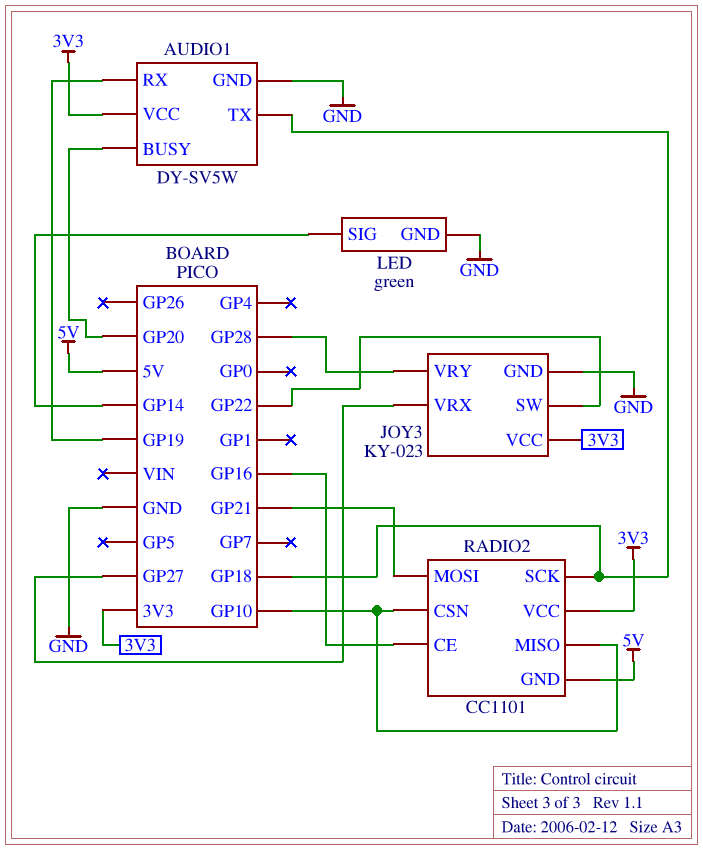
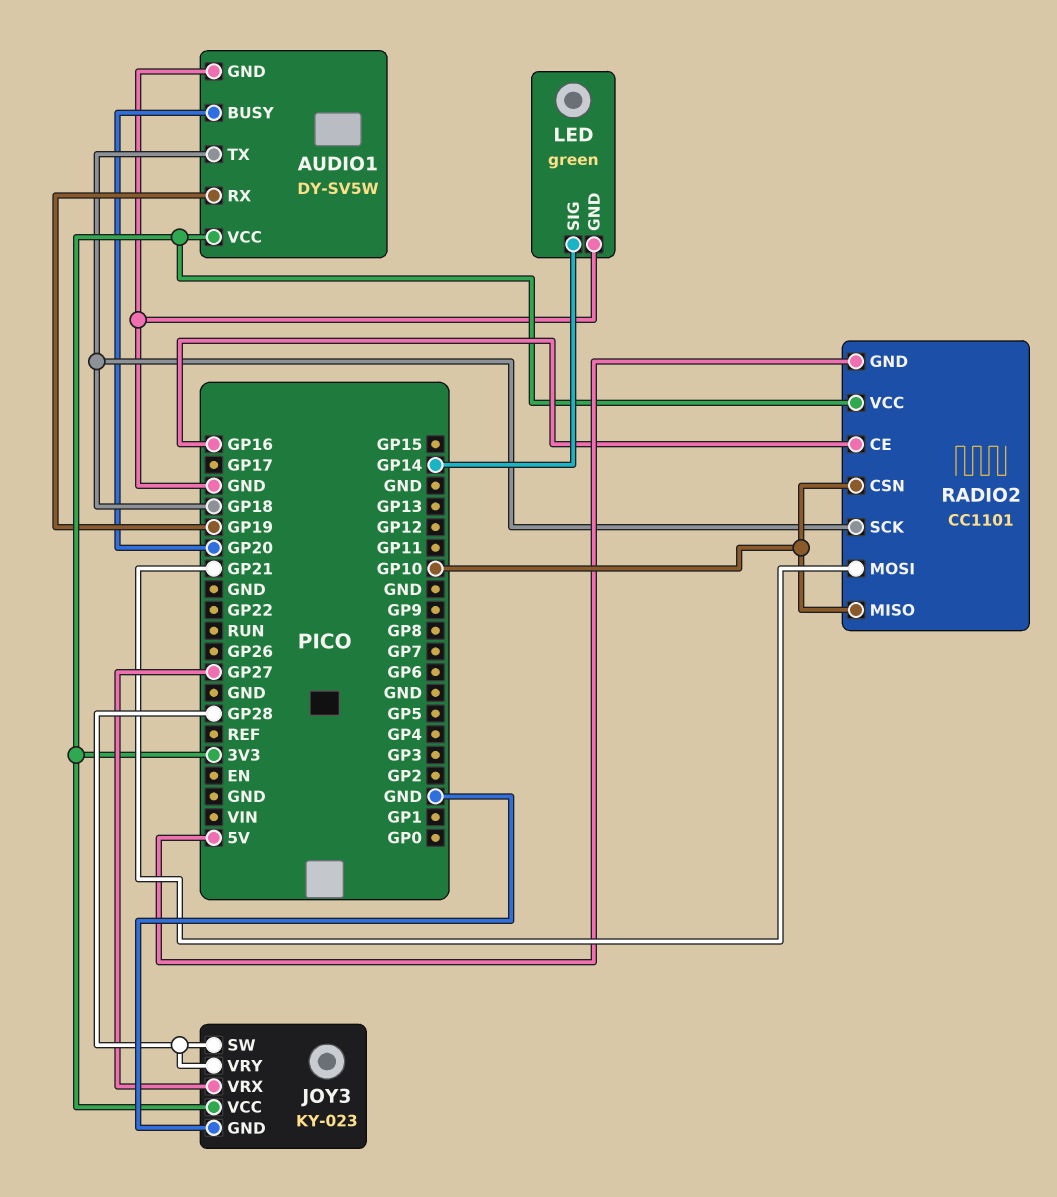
JOY3 pin SW: GP22 -> GP28

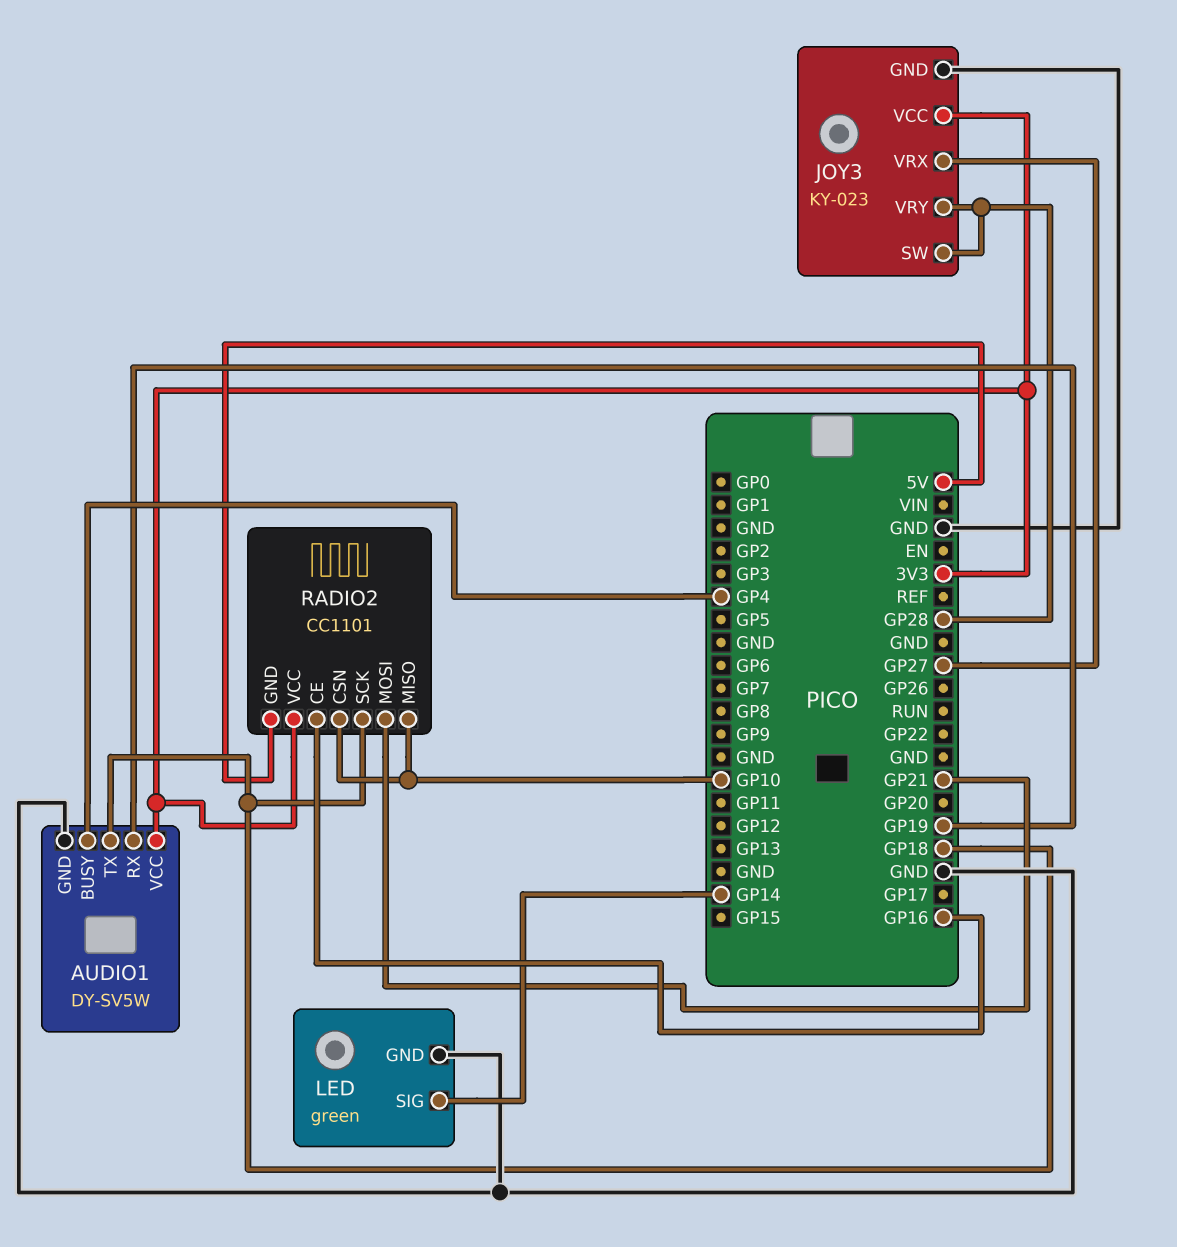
AUDIO1 pin BUSY: GP20 -> GP4

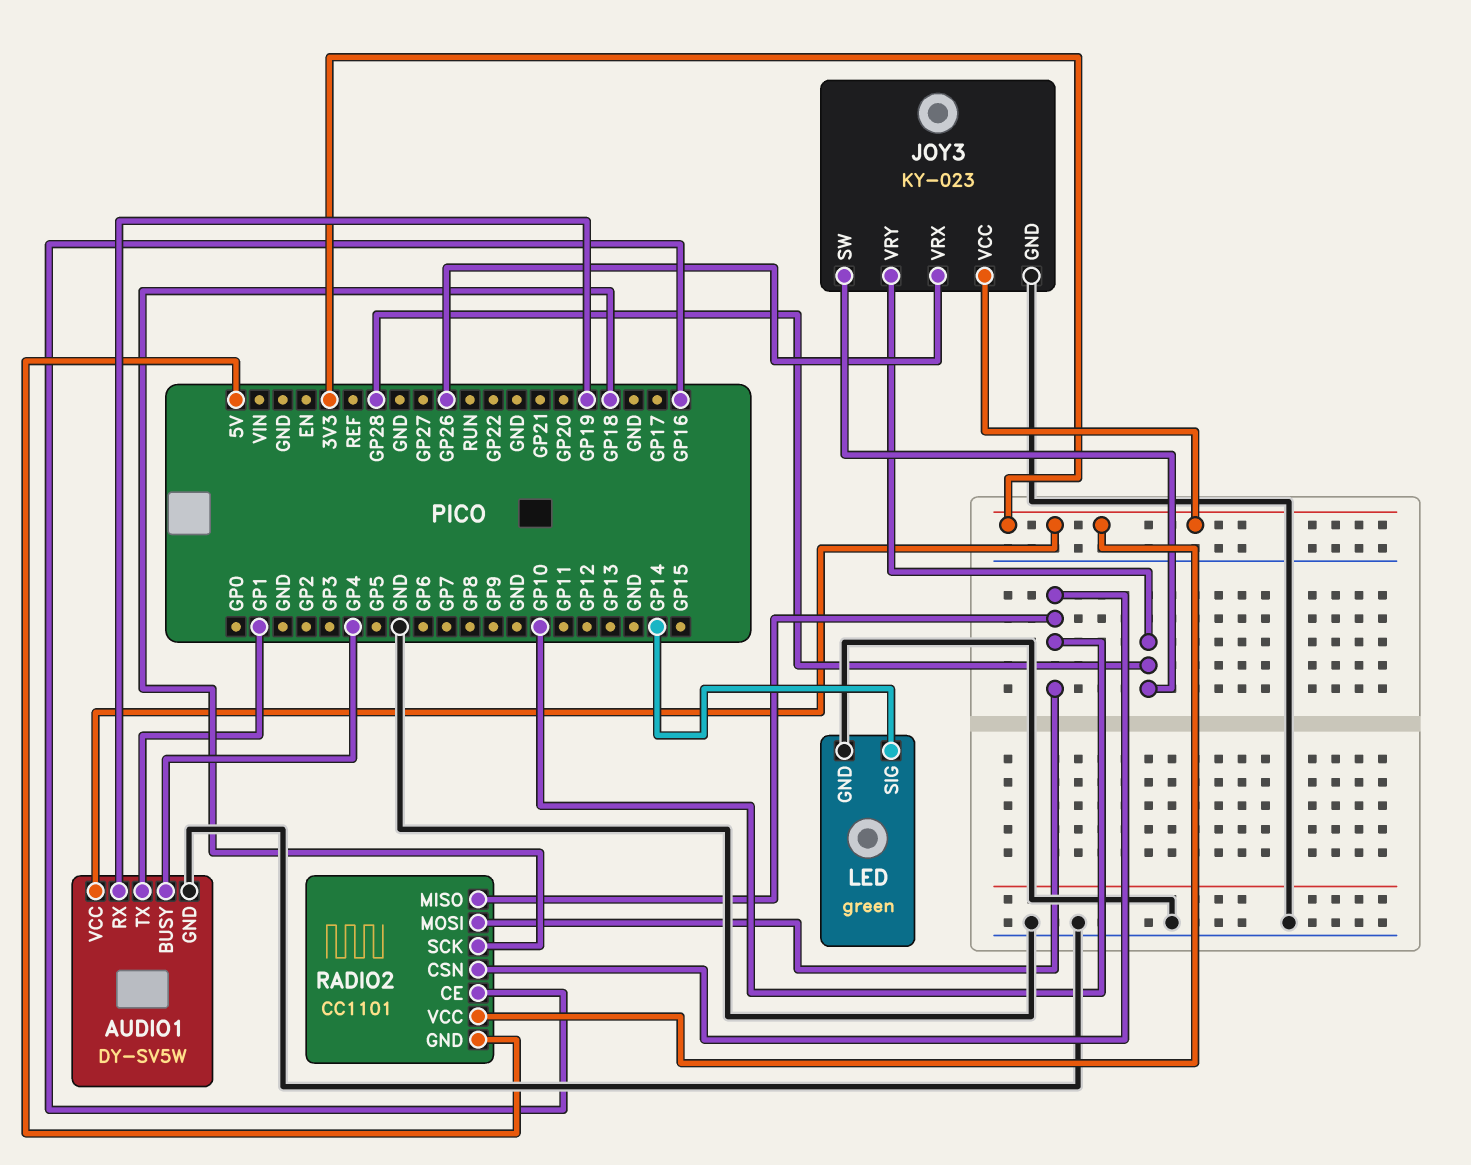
AUDIO1 pin TX: GP18 -> GP1
JOY3 pin VRX: GP27 -> GP26
RADIO2 pin MOSI: GP21 -> GP10

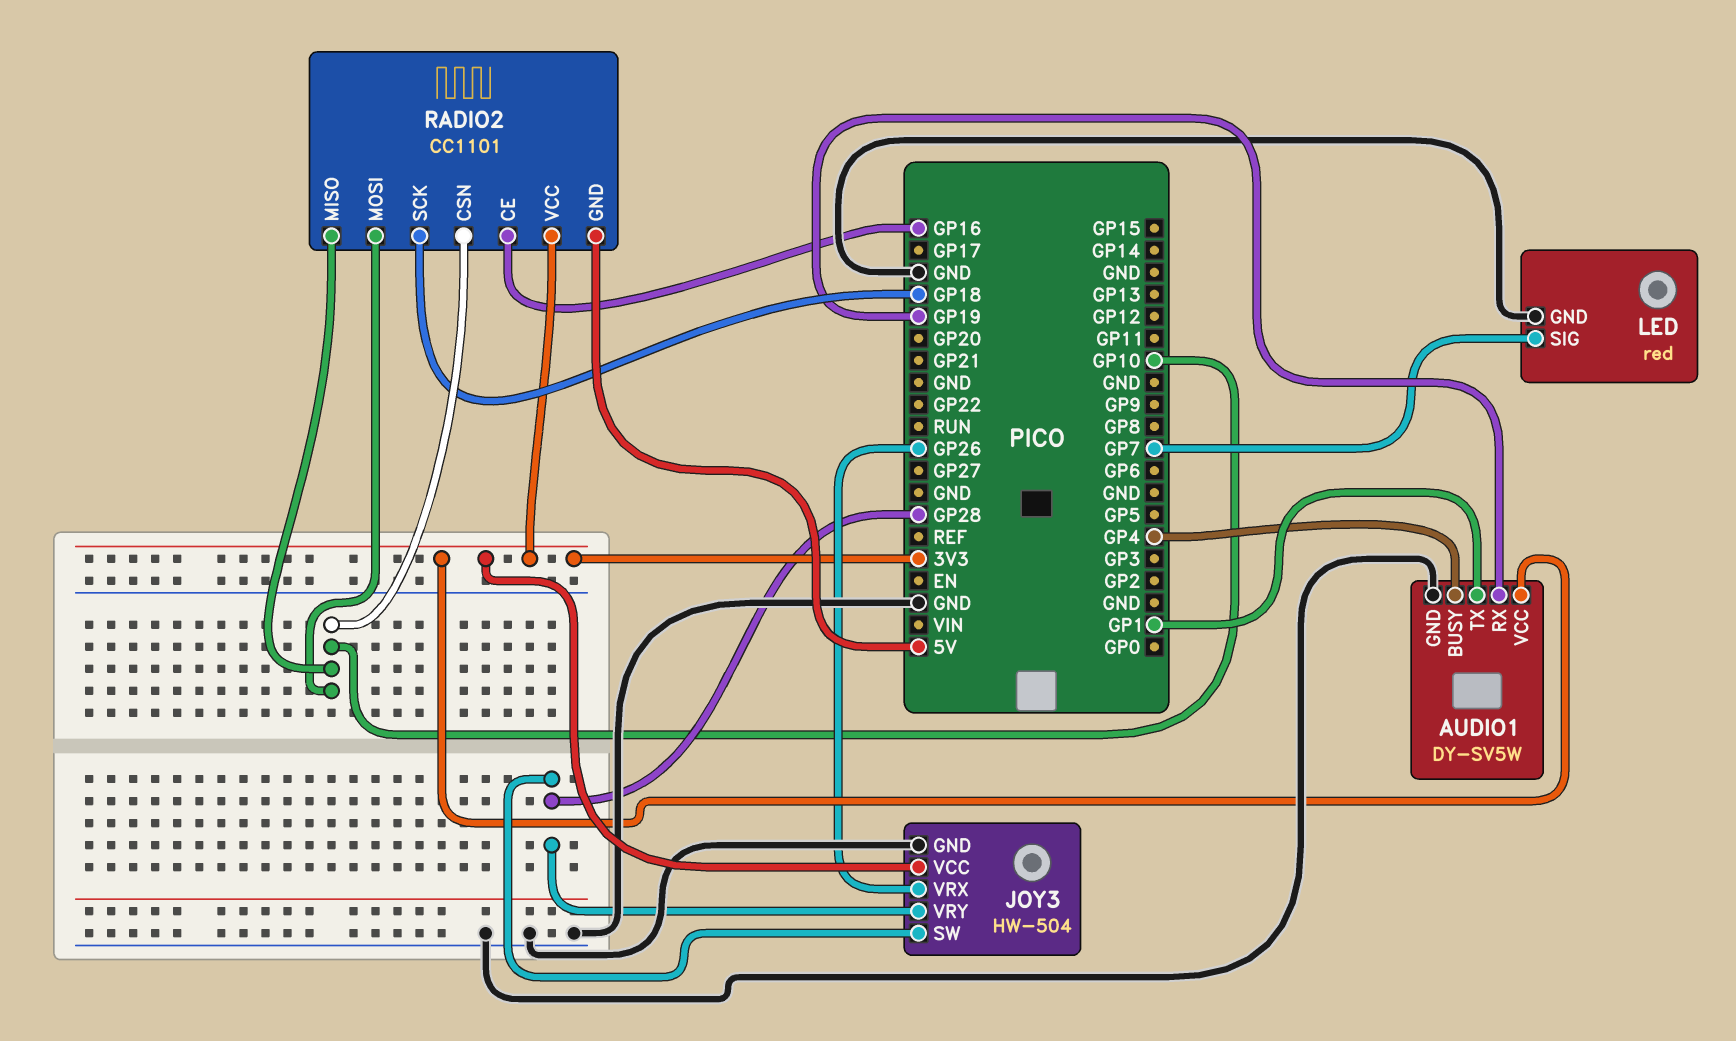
JOY3: KY-023 -> HW-504
LED: green -> red
LED pin SIG: GP14 -> GP7

